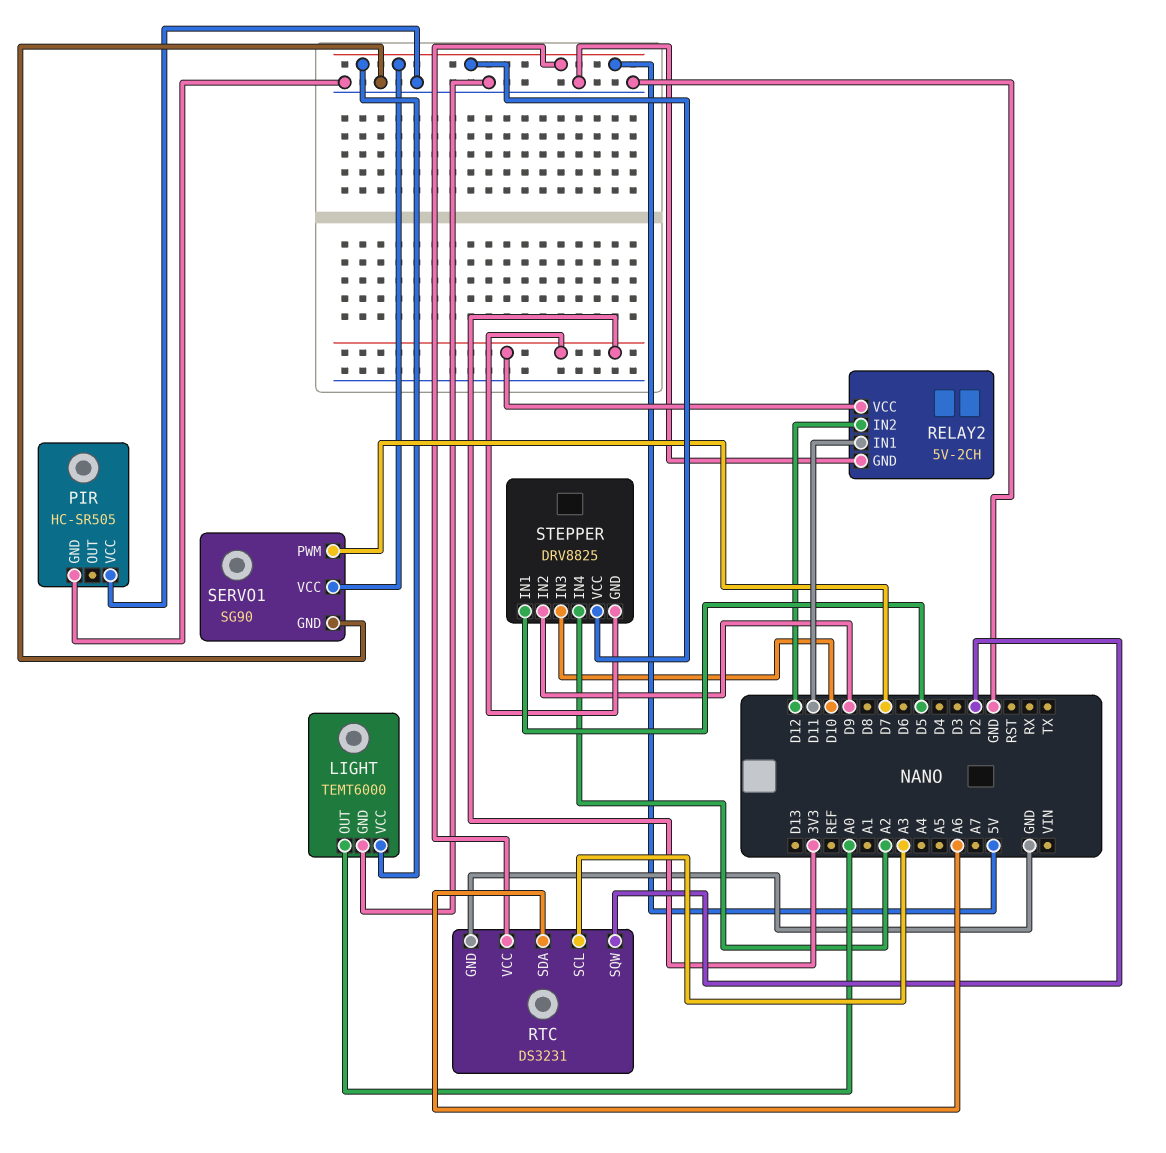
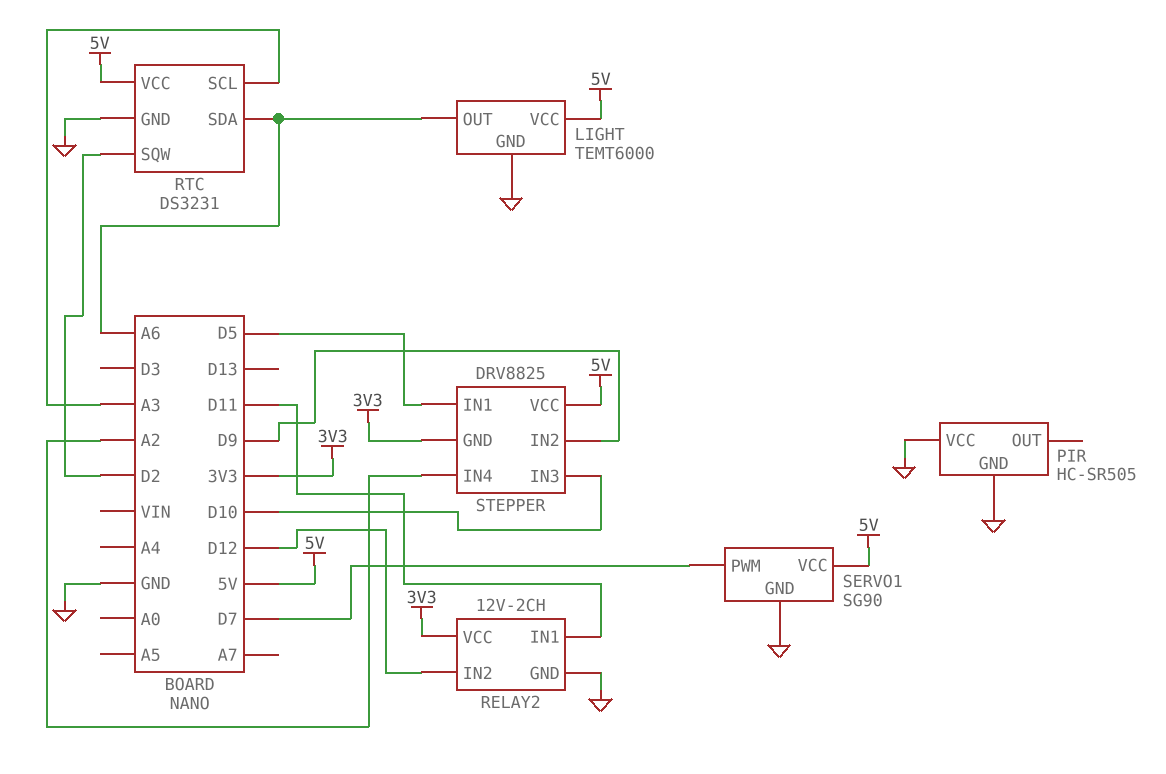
LIGHT pin OUT: A0 -> A6
RELAY2: 5V-2CH -> 12V-2CH

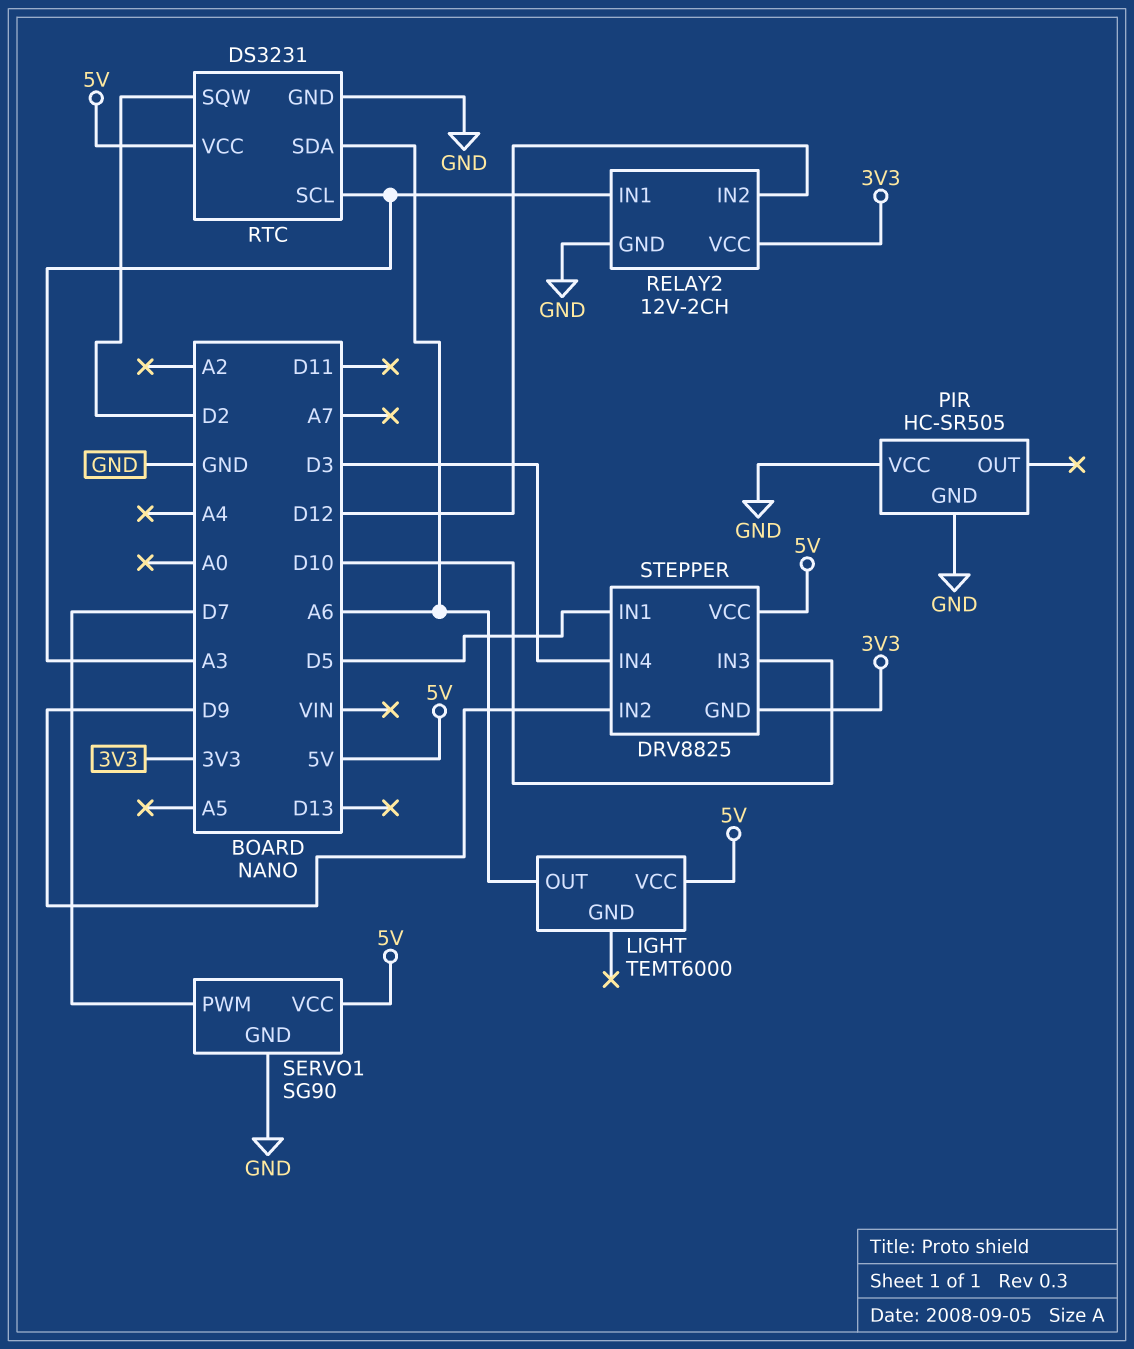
LIGHT pin GND: GND -> none
RELAY2 pin IN1: D11 -> A3
STEPPER pin IN4: A2 -> D3

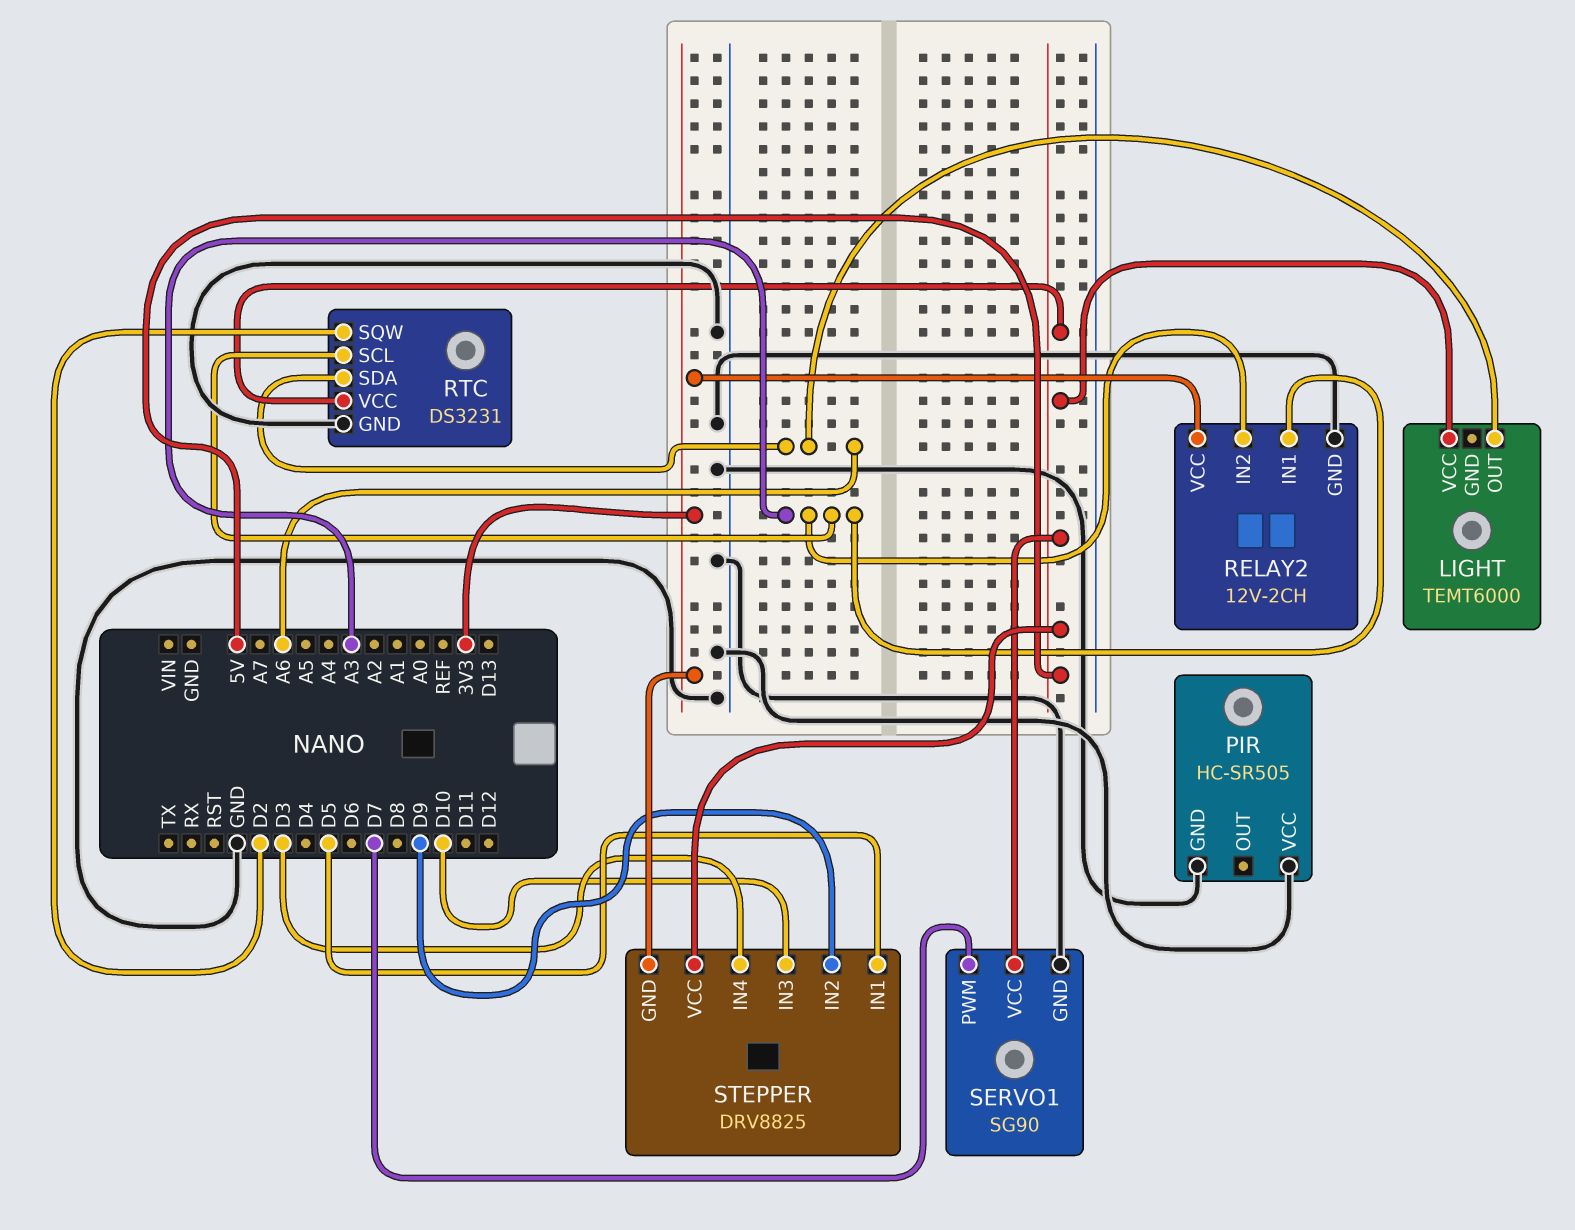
RELAY2 pin IN2: D12 -> A3

